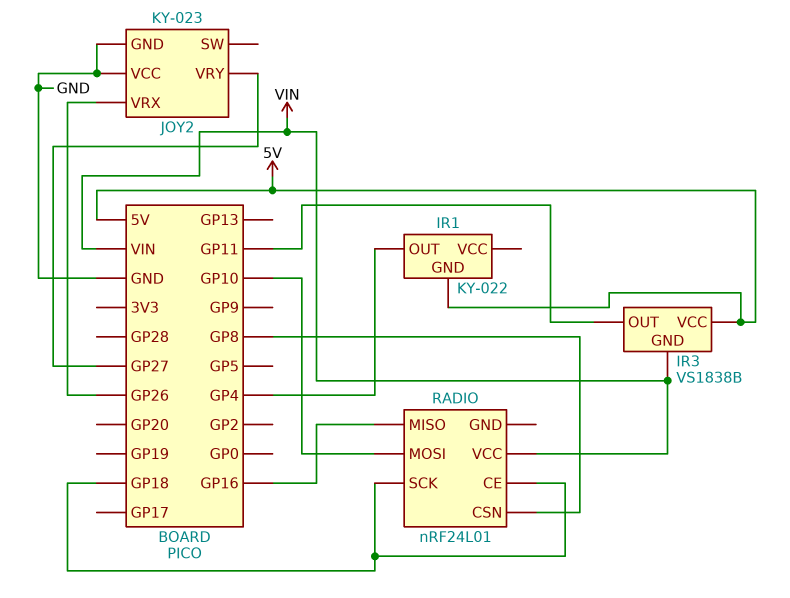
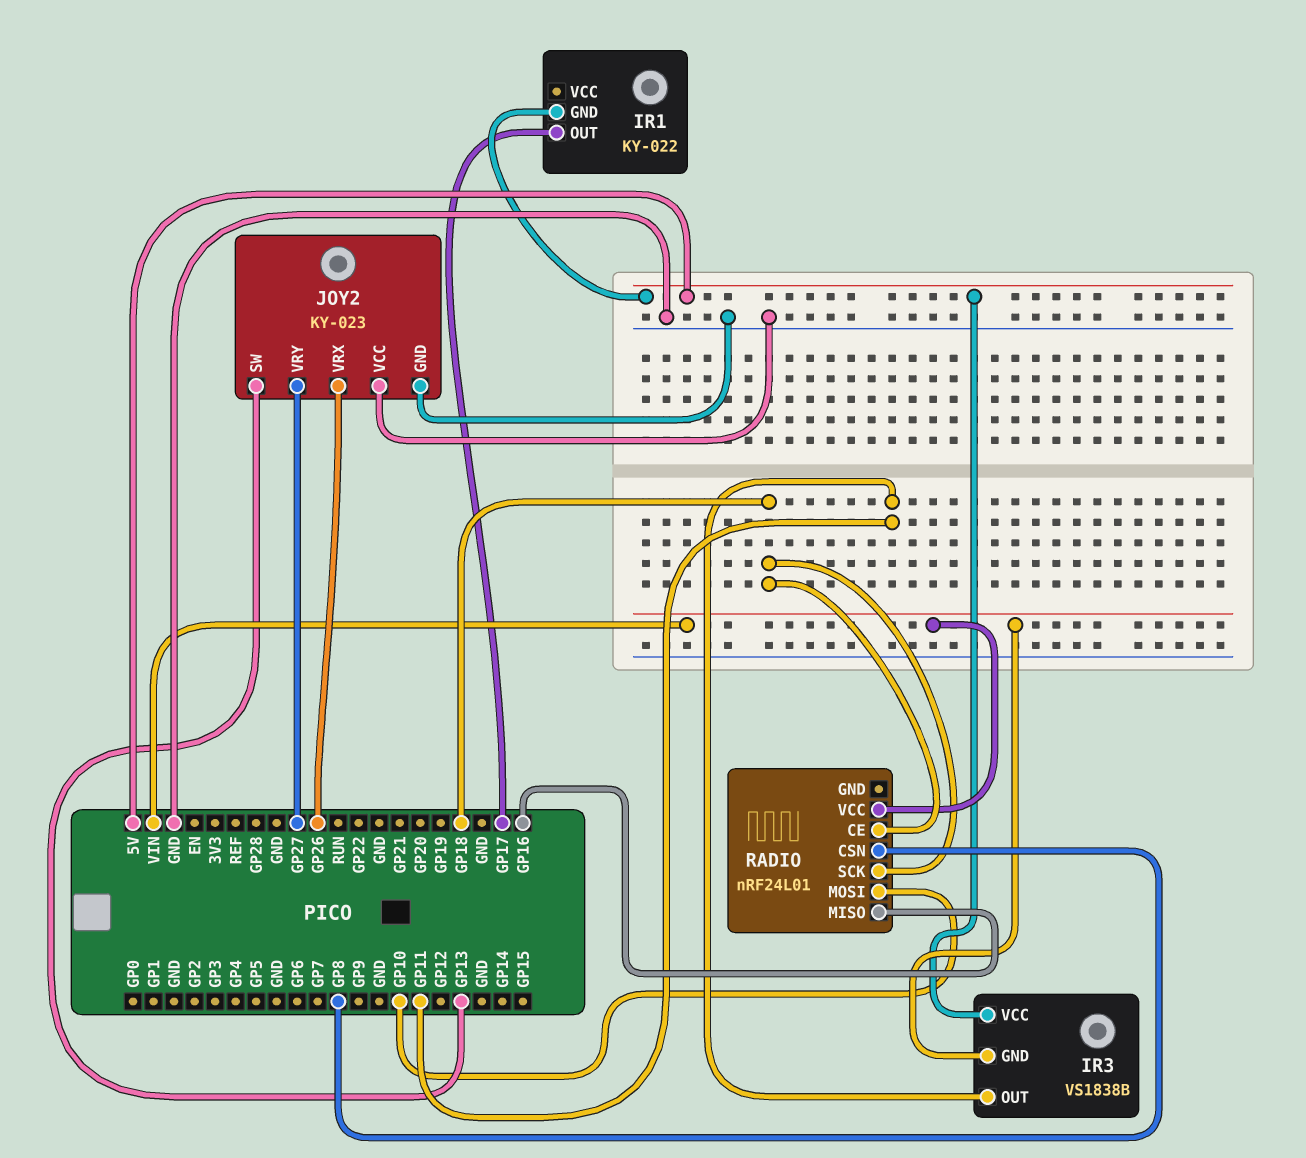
IR1 pin OUT: GP4 -> GP17
JOY2 pin SW: none -> GP13

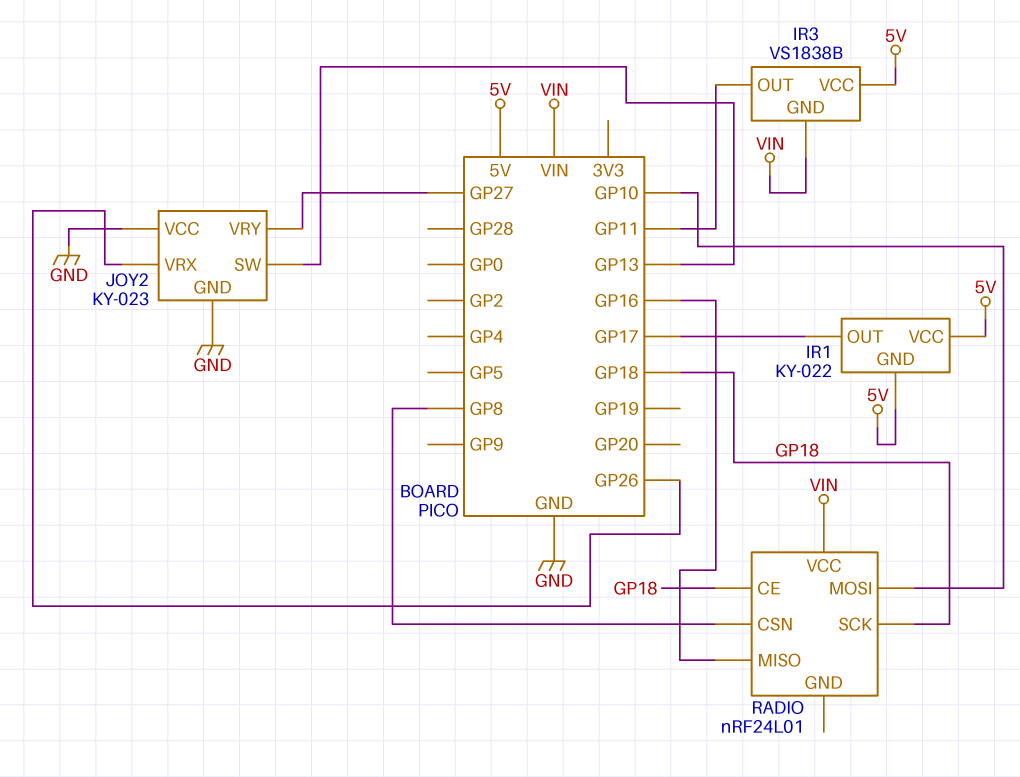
IR1 pin VCC: none -> 5V

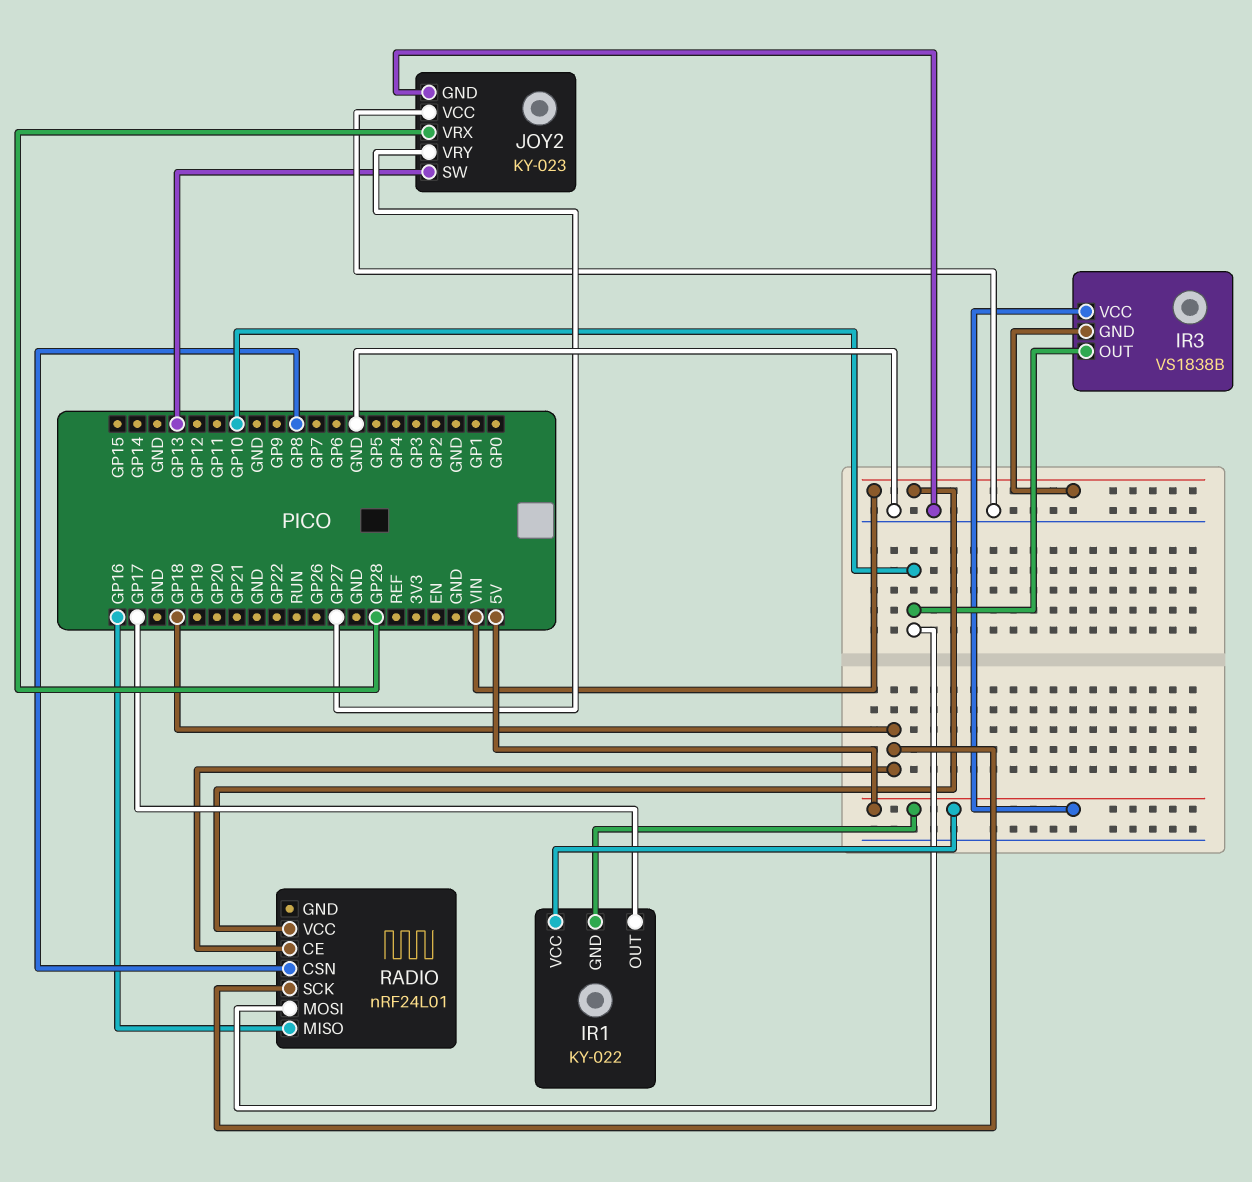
IR3 pin OUT: GP11 -> GP10
JOY2 pin VRX: GP26 -> GP28

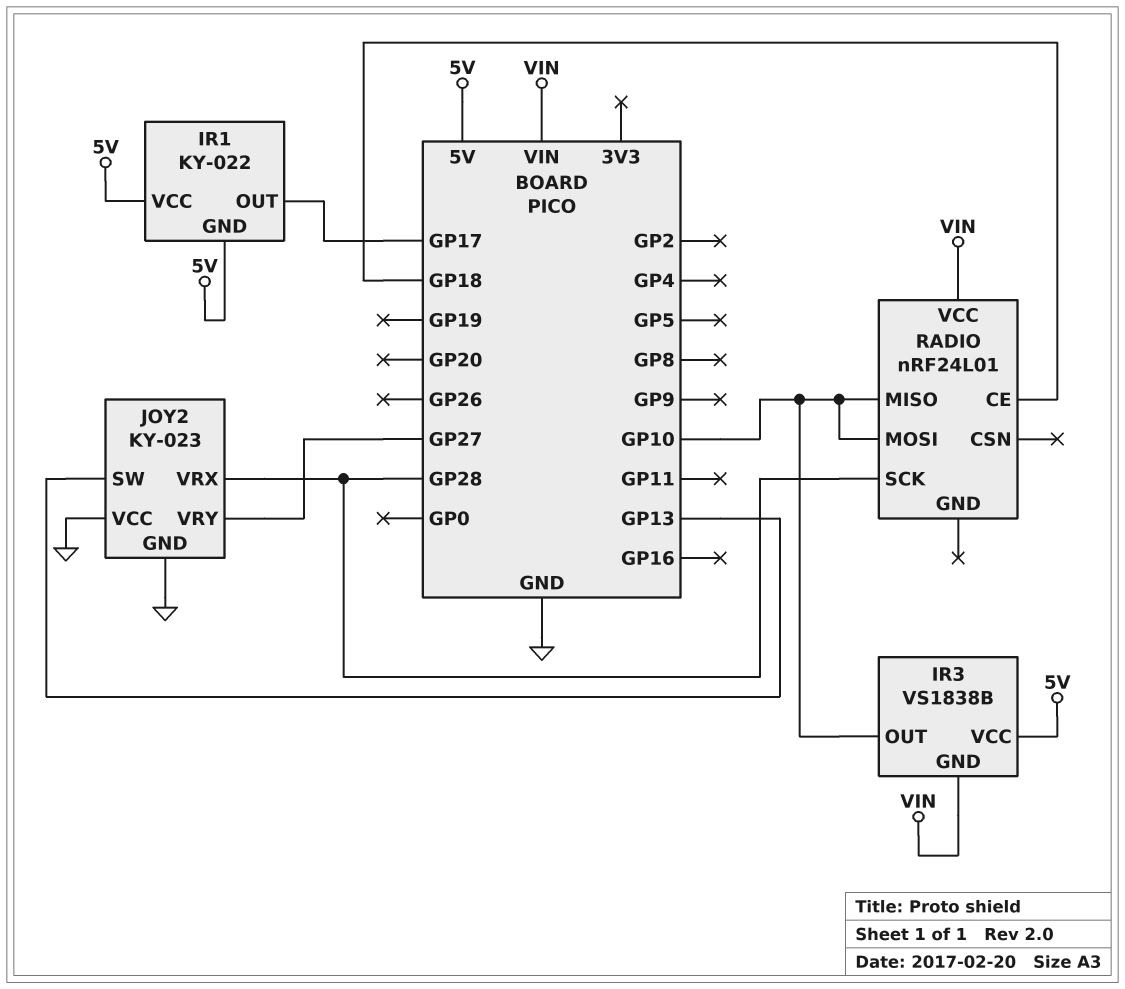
RADIO pin CSN: GP8 -> none
RADIO pin MISO: GP16 -> GP10
RADIO pin SCK: GP18 -> GP28

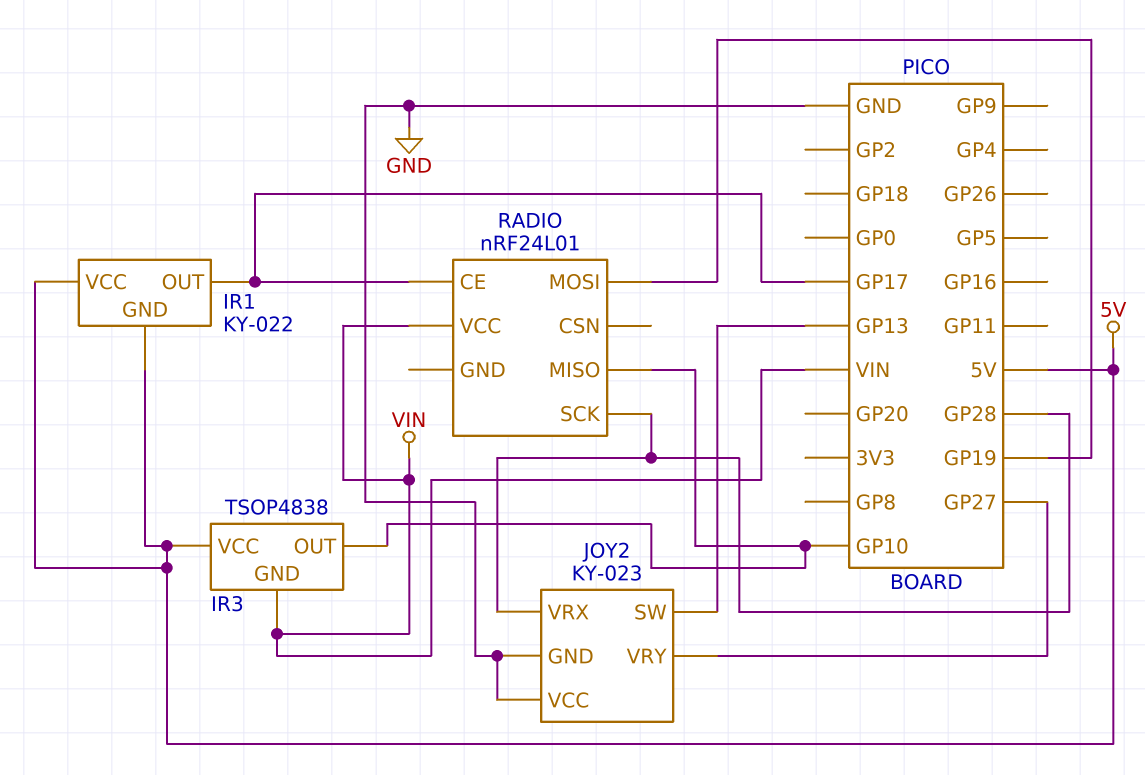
IR3: VS1838B -> TSOP4838
RADIO pin CE: GP18 -> GP17
RADIO pin MOSI: GP10 -> GP19

